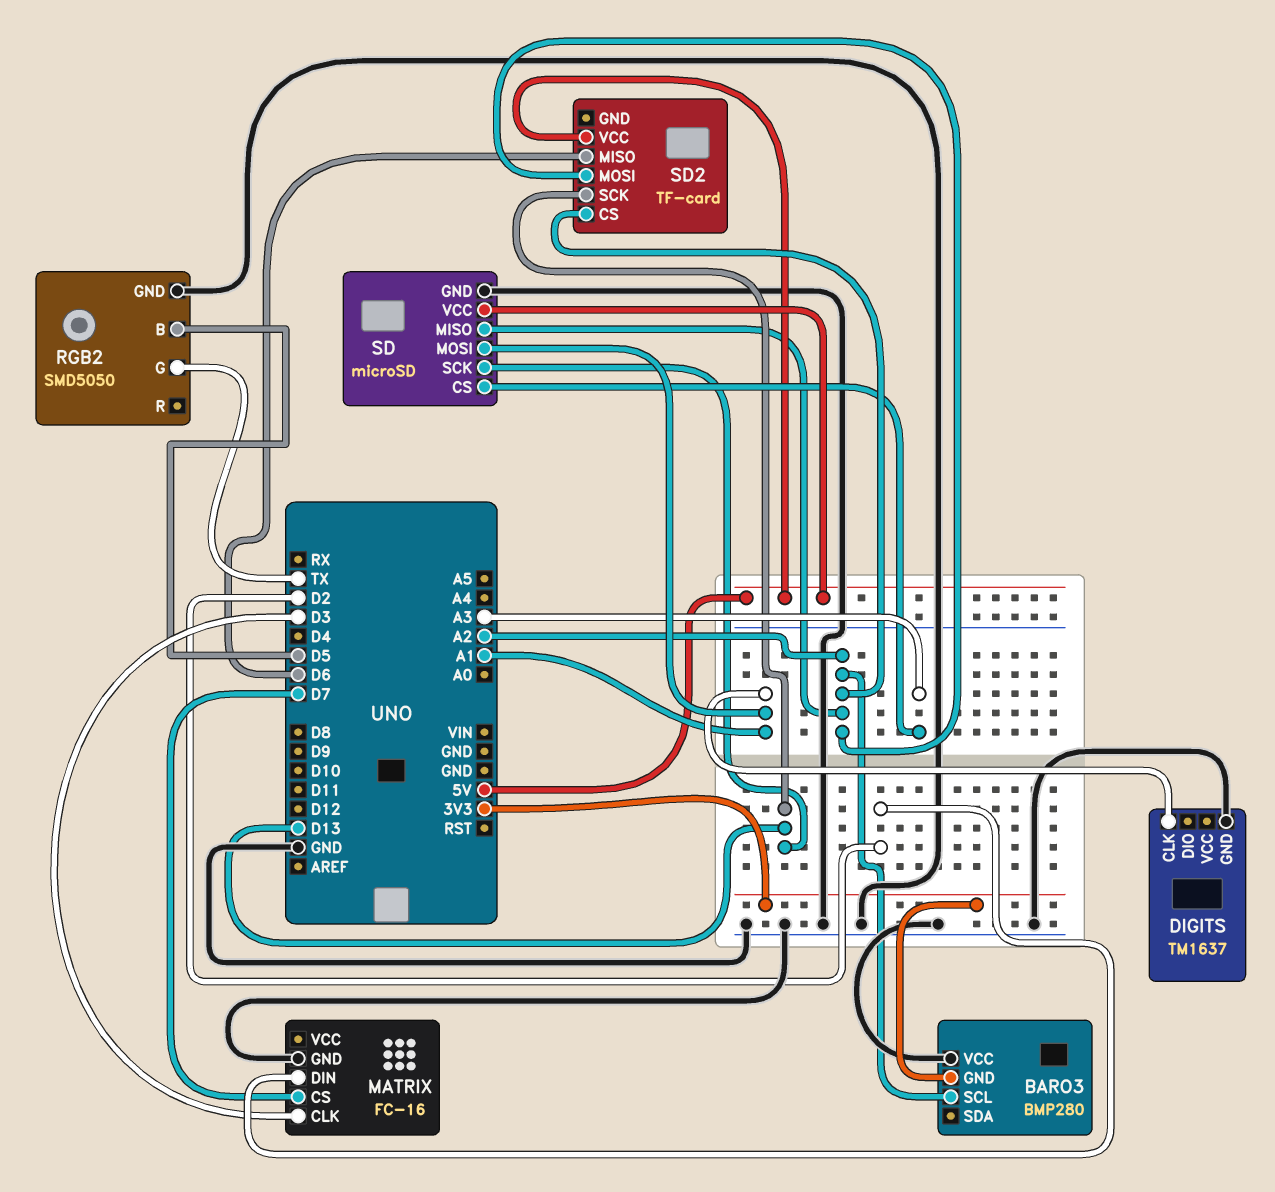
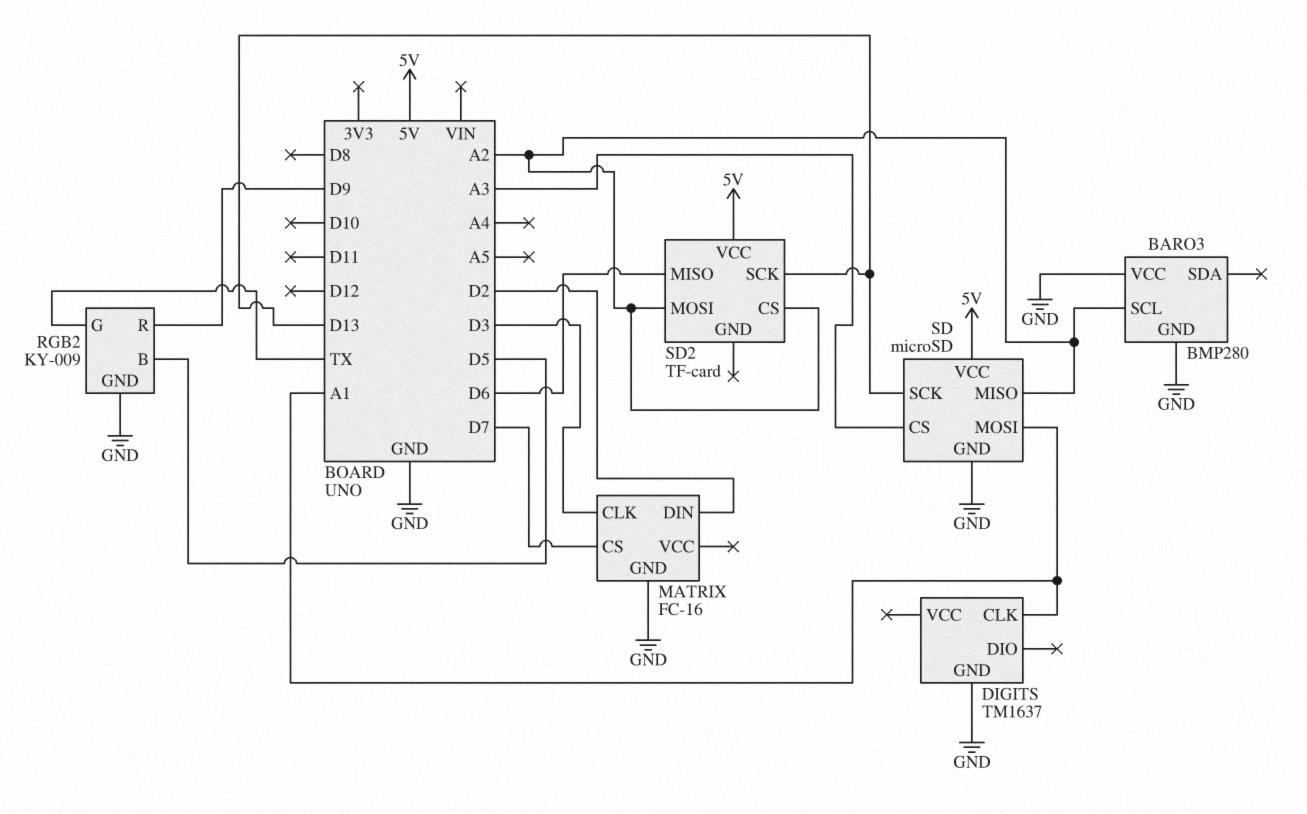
BARO3 pin GND: 3V3 -> GND
RGB2: SMD5050 -> KY-009
RGB2 pin R: none -> D9

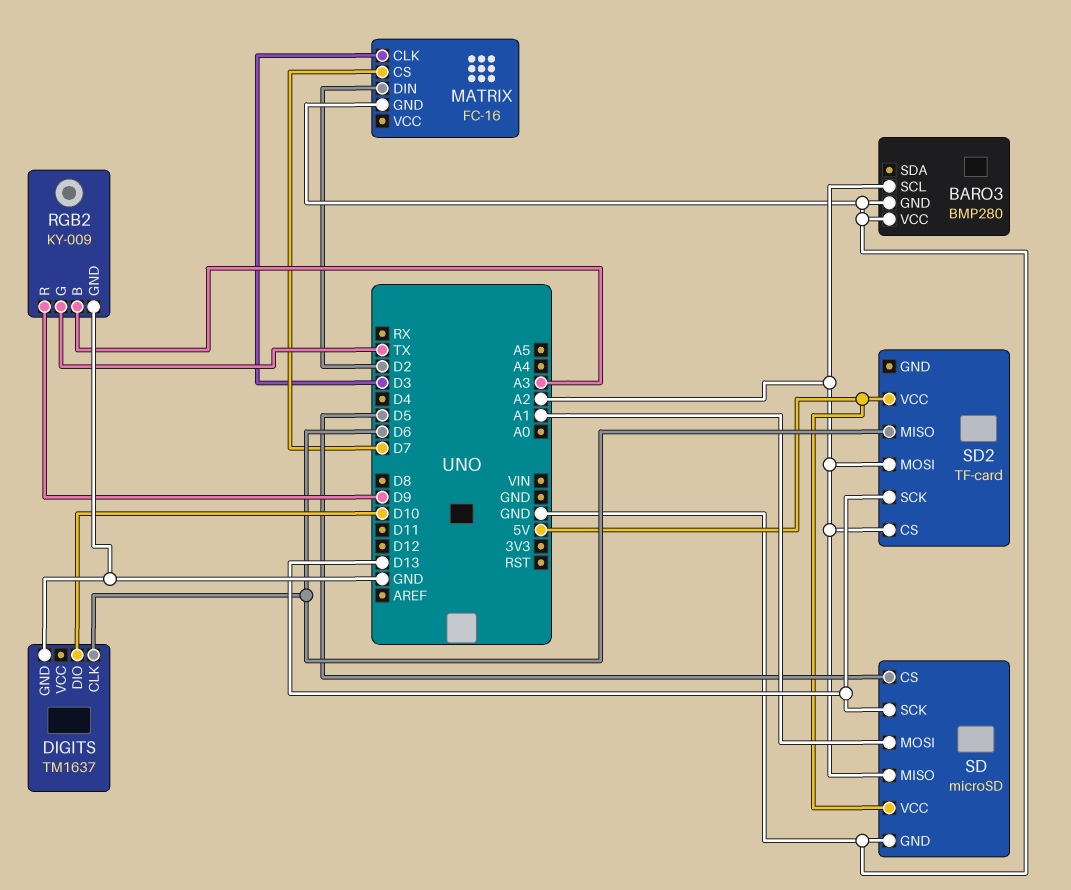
DIGITS pin CLK: A1 -> D6
DIGITS pin DIO: none -> D10
RGB2 pin B: D5 -> A3
SD pin CS: A3 -> D5

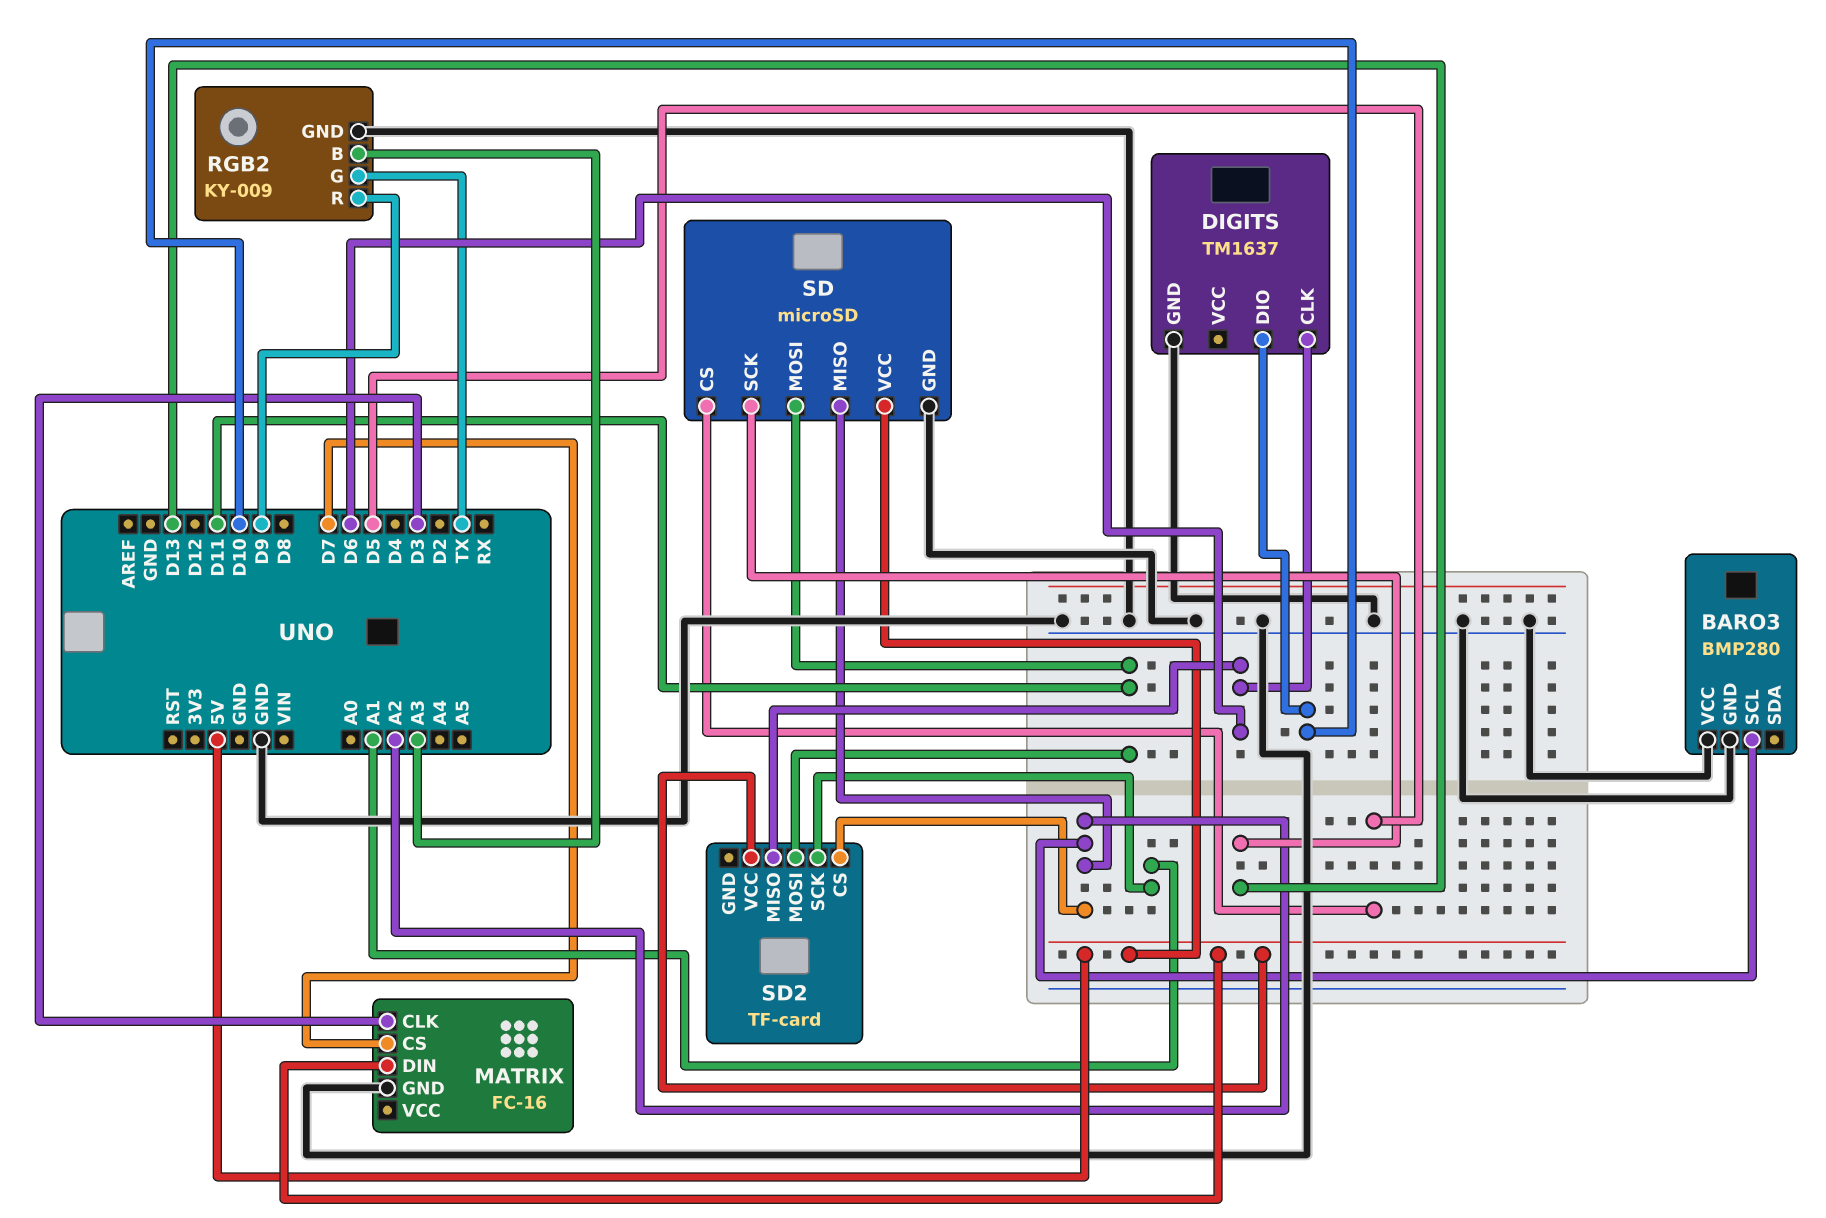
MATRIX pin DIN: D2 -> 5V
SD pin MOSI: A1 -> D11
SD2 pin MOSI: A2 -> D11
SD2 pin SCK: D13 -> A1

